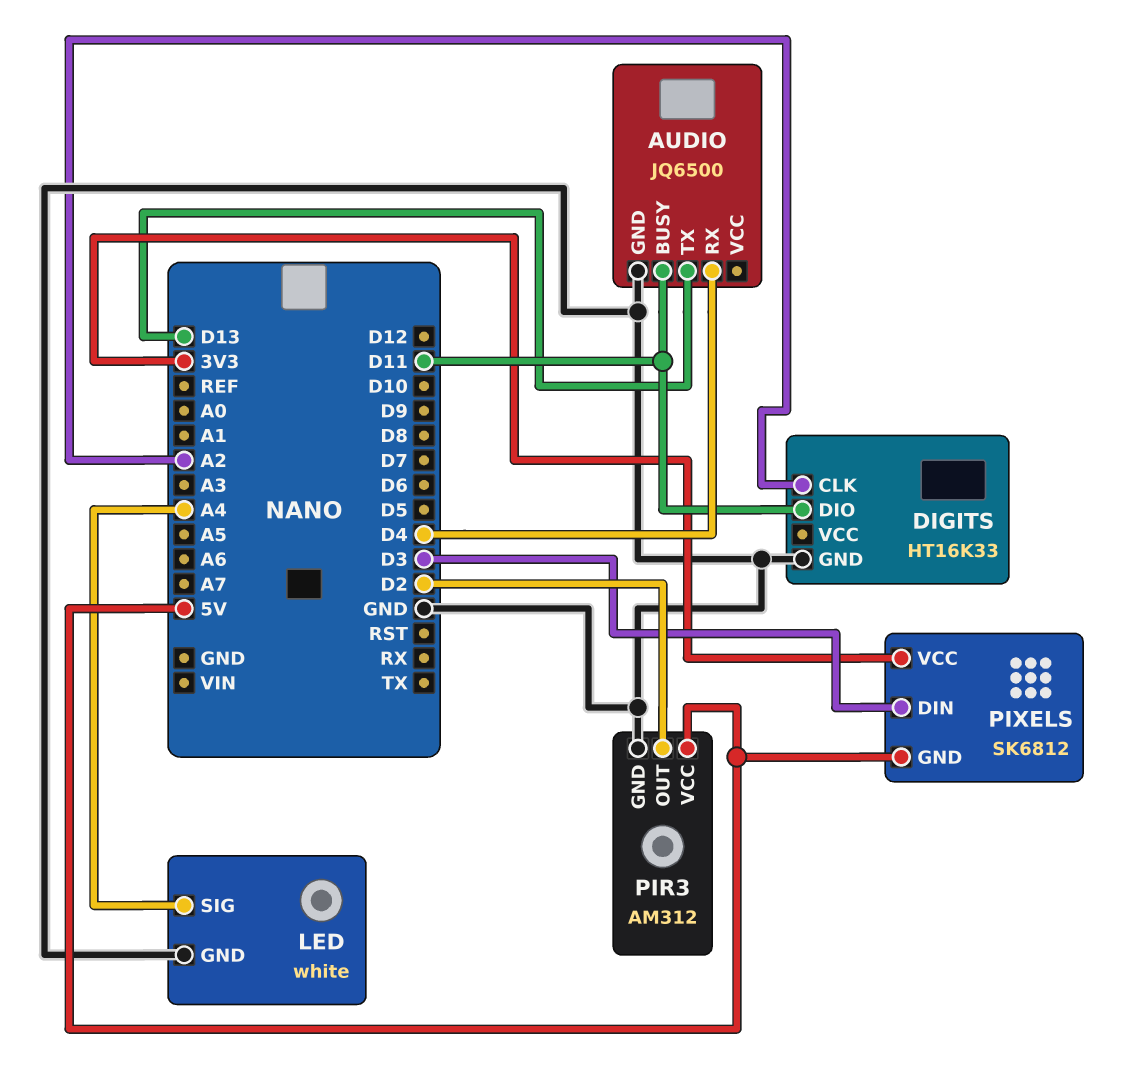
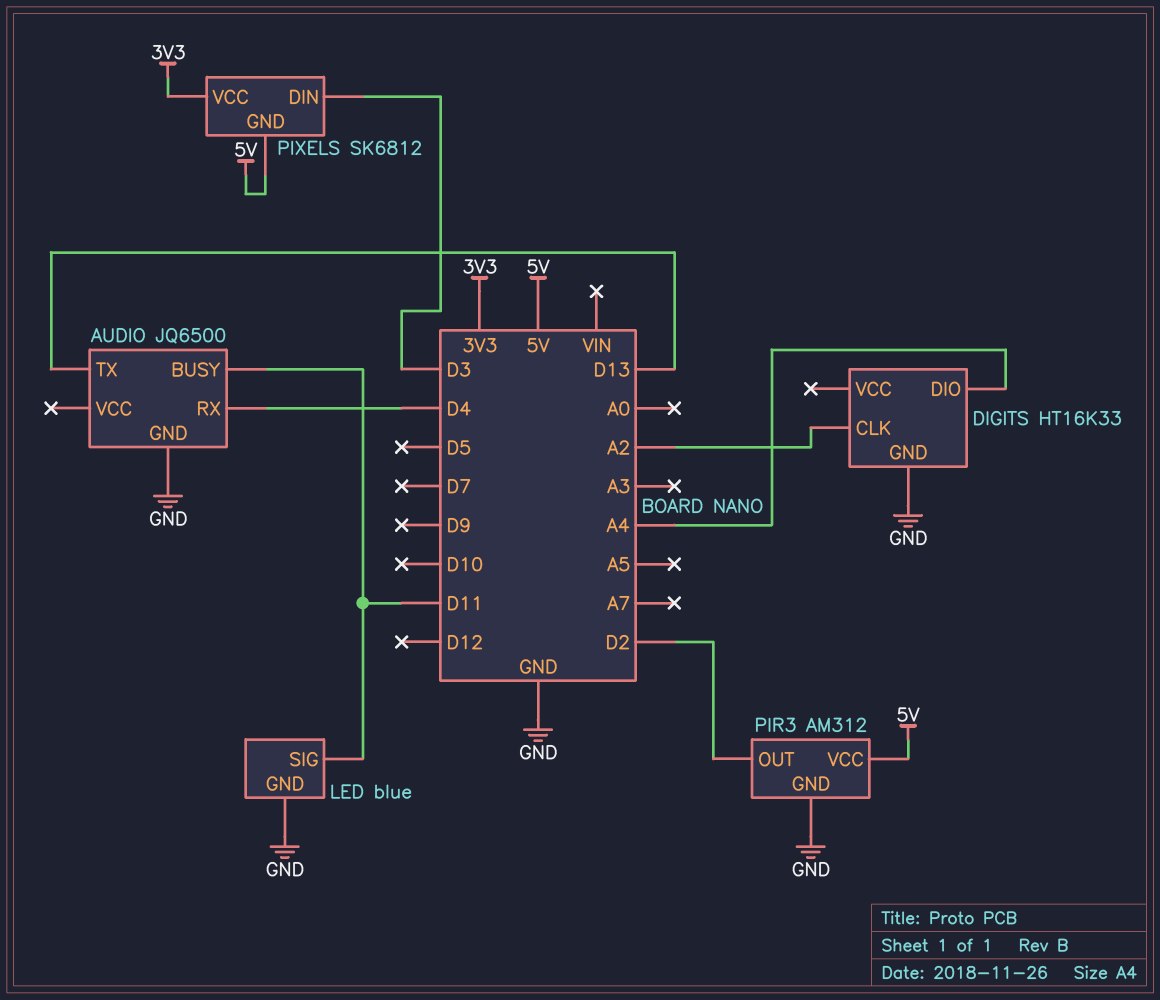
DIGITS pin DIO: D11 -> A4
LED: white -> blue
LED pin SIG: A4 -> D11

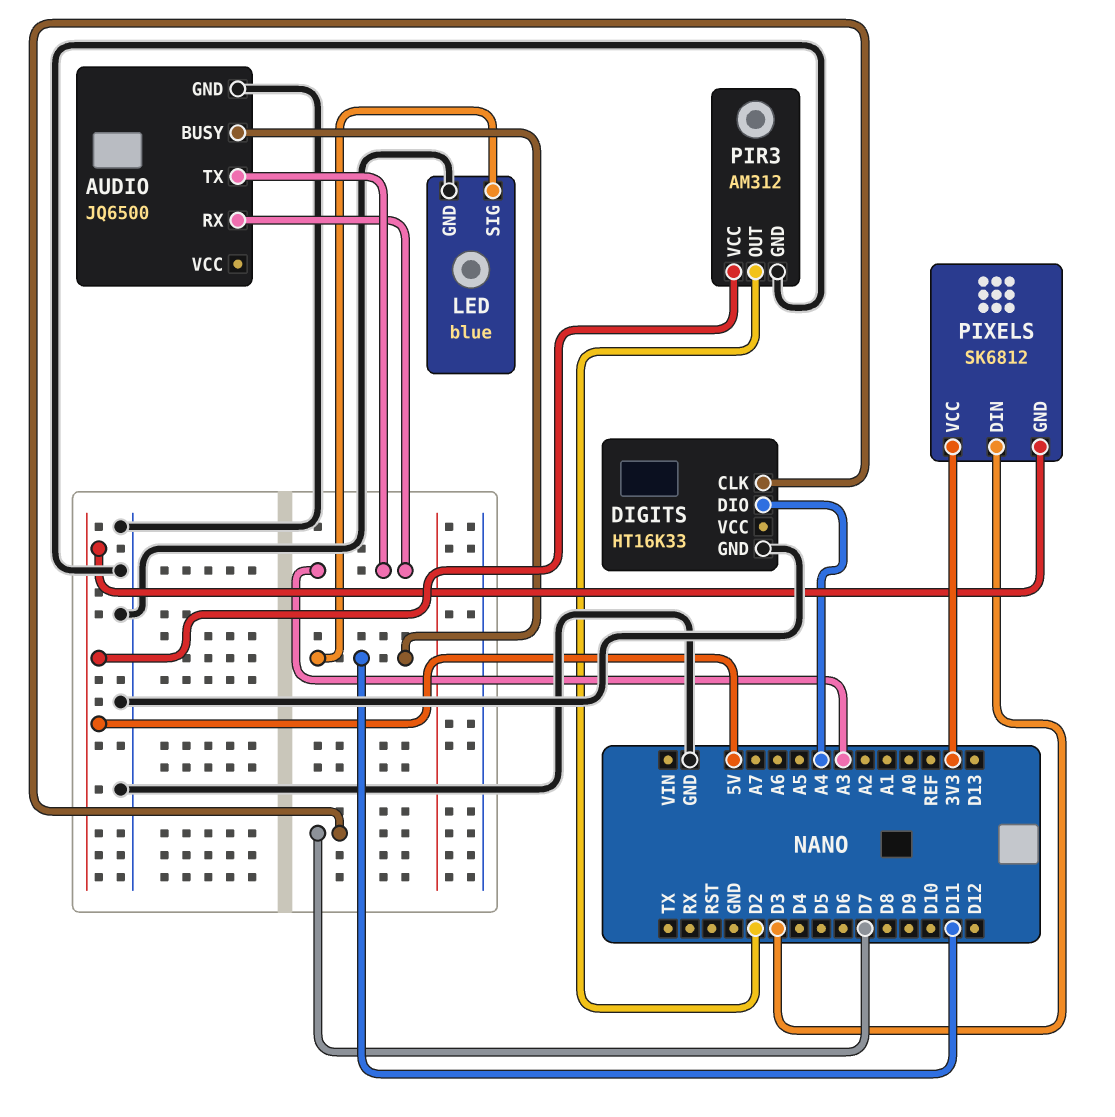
AUDIO pin RX: D4 -> A3
AUDIO pin TX: D13 -> A3
DIGITS pin CLK: A2 -> D7

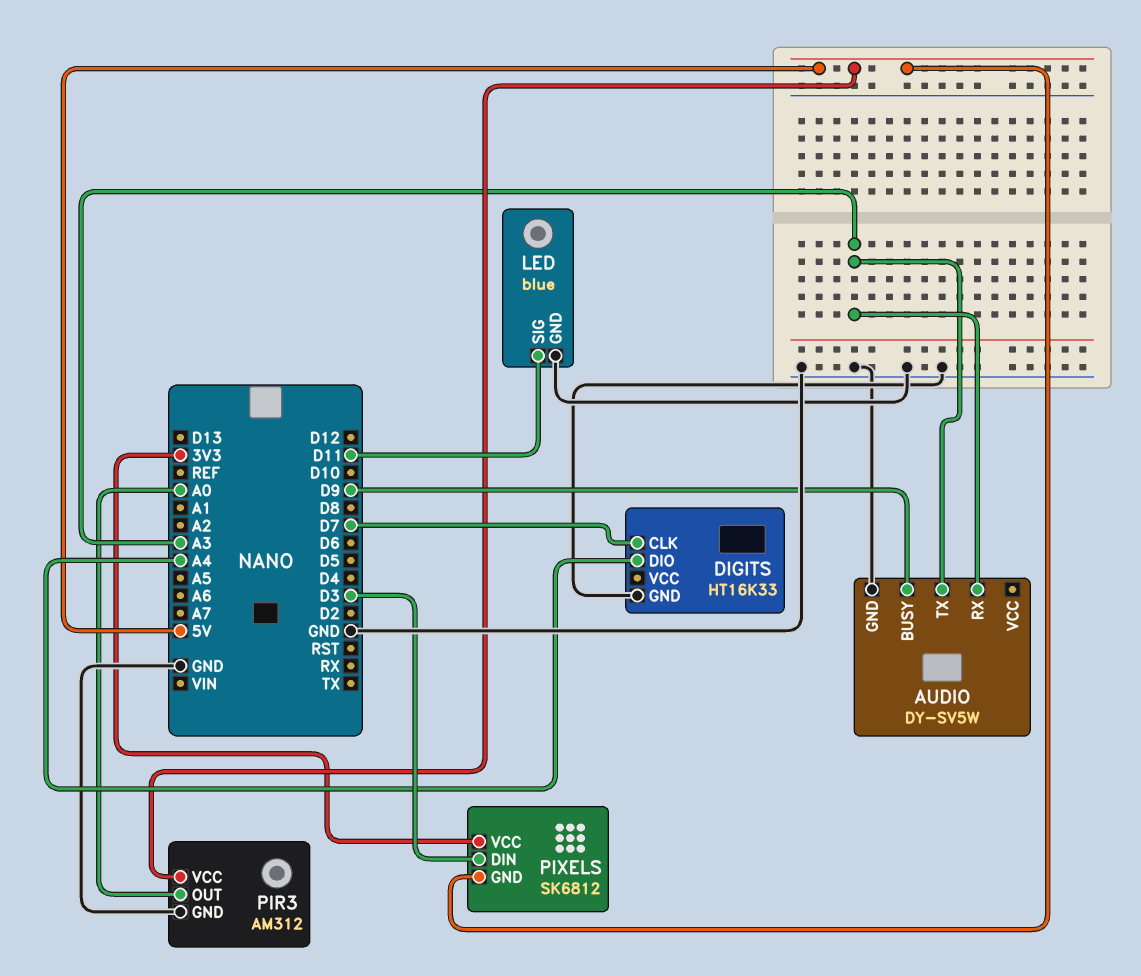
AUDIO: JQ6500 -> DY-SV5W
AUDIO pin BUSY: D11 -> D9
PIR3 pin OUT: D2 -> A0

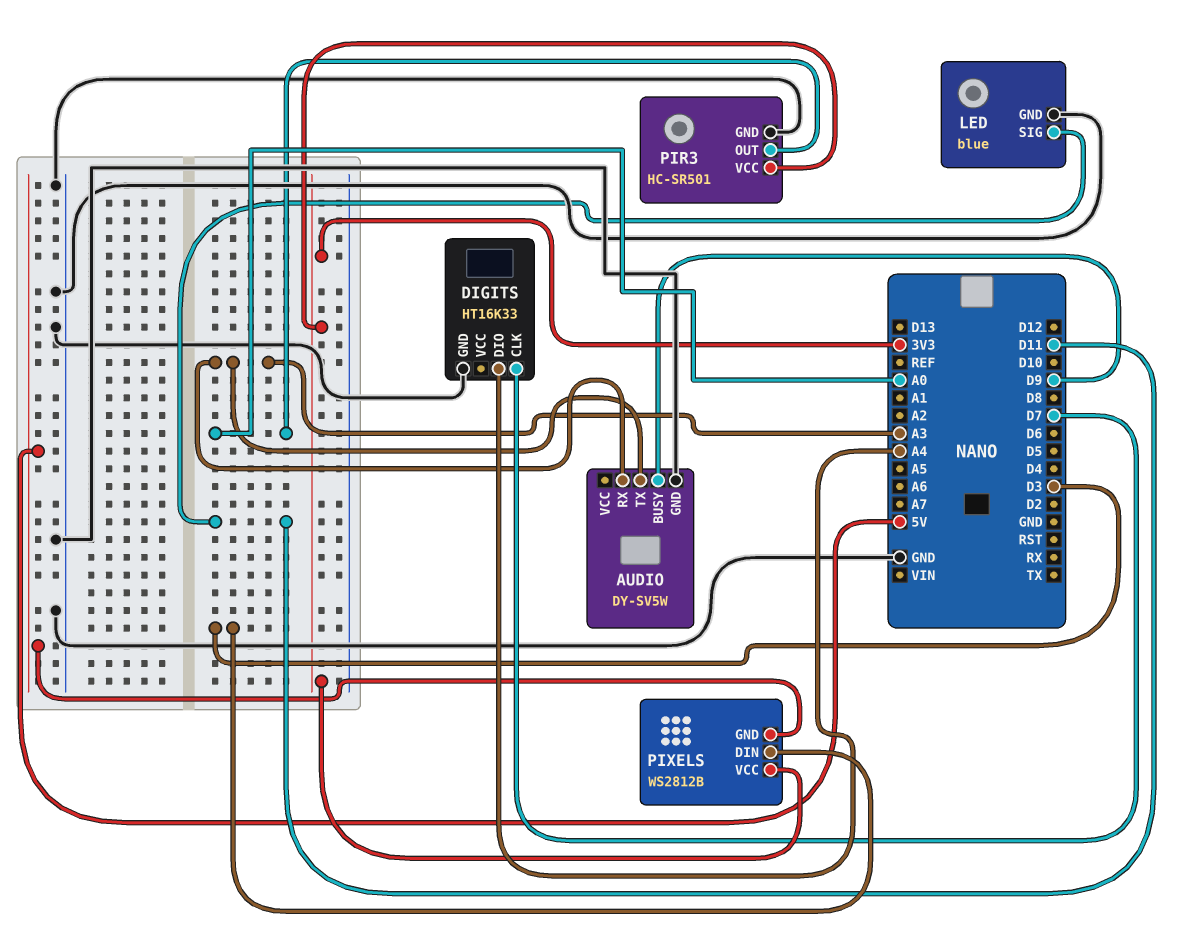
PIR3: AM312 -> HC-SR501
PIR3 pin VCC: 5V -> 3V3
PIXELS: SK6812 -> WS2812B

